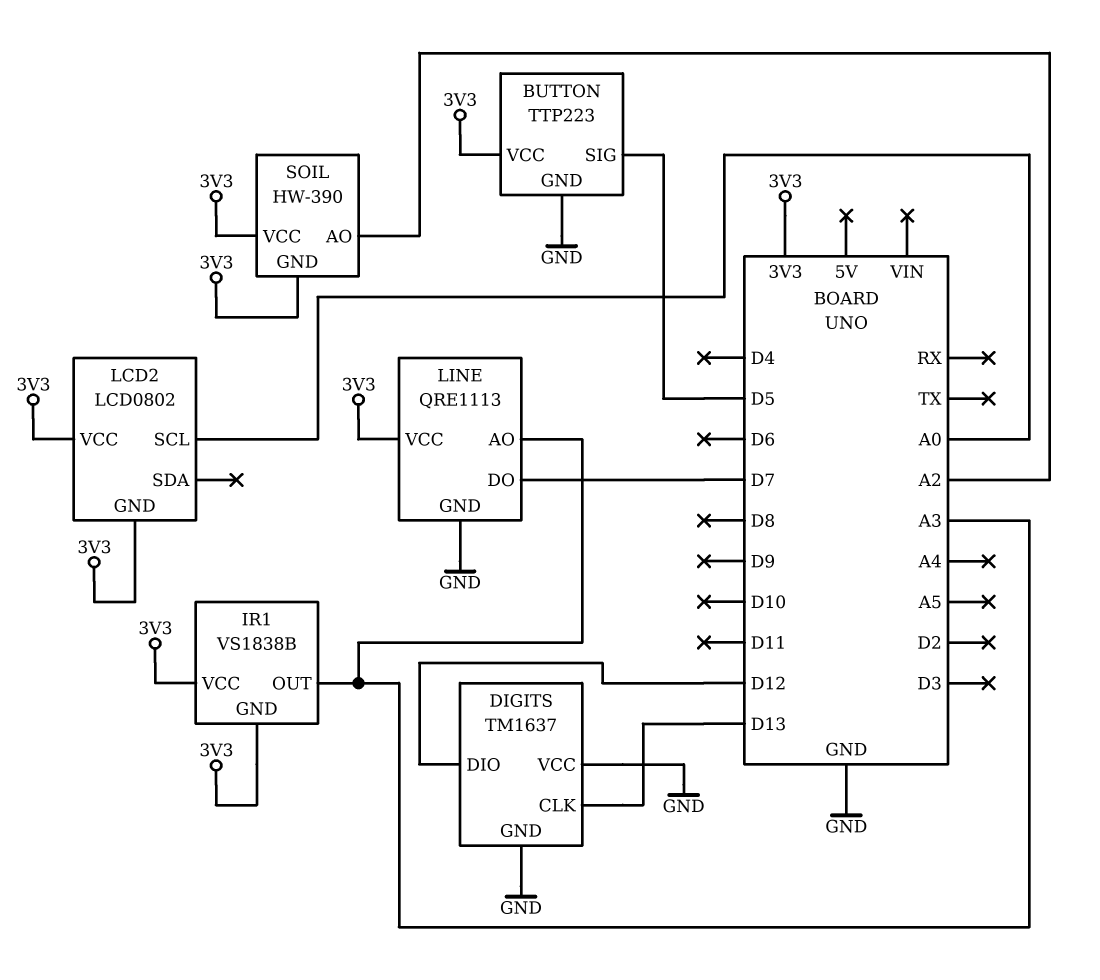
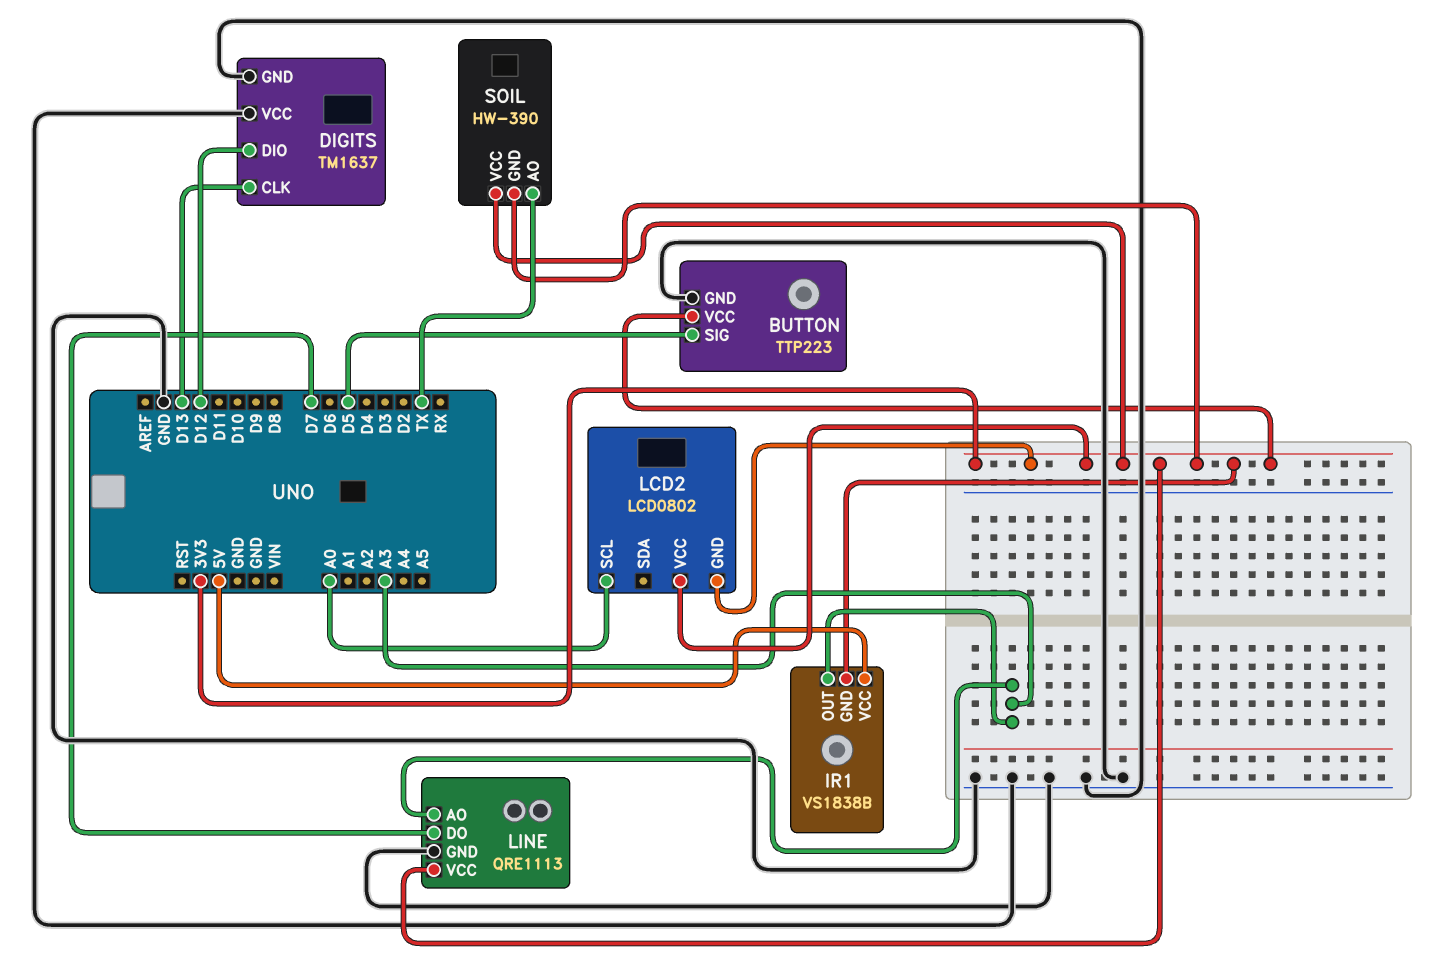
IR1 pin VCC: 3V3 -> 5V
SOIL pin AO: A2 -> TX

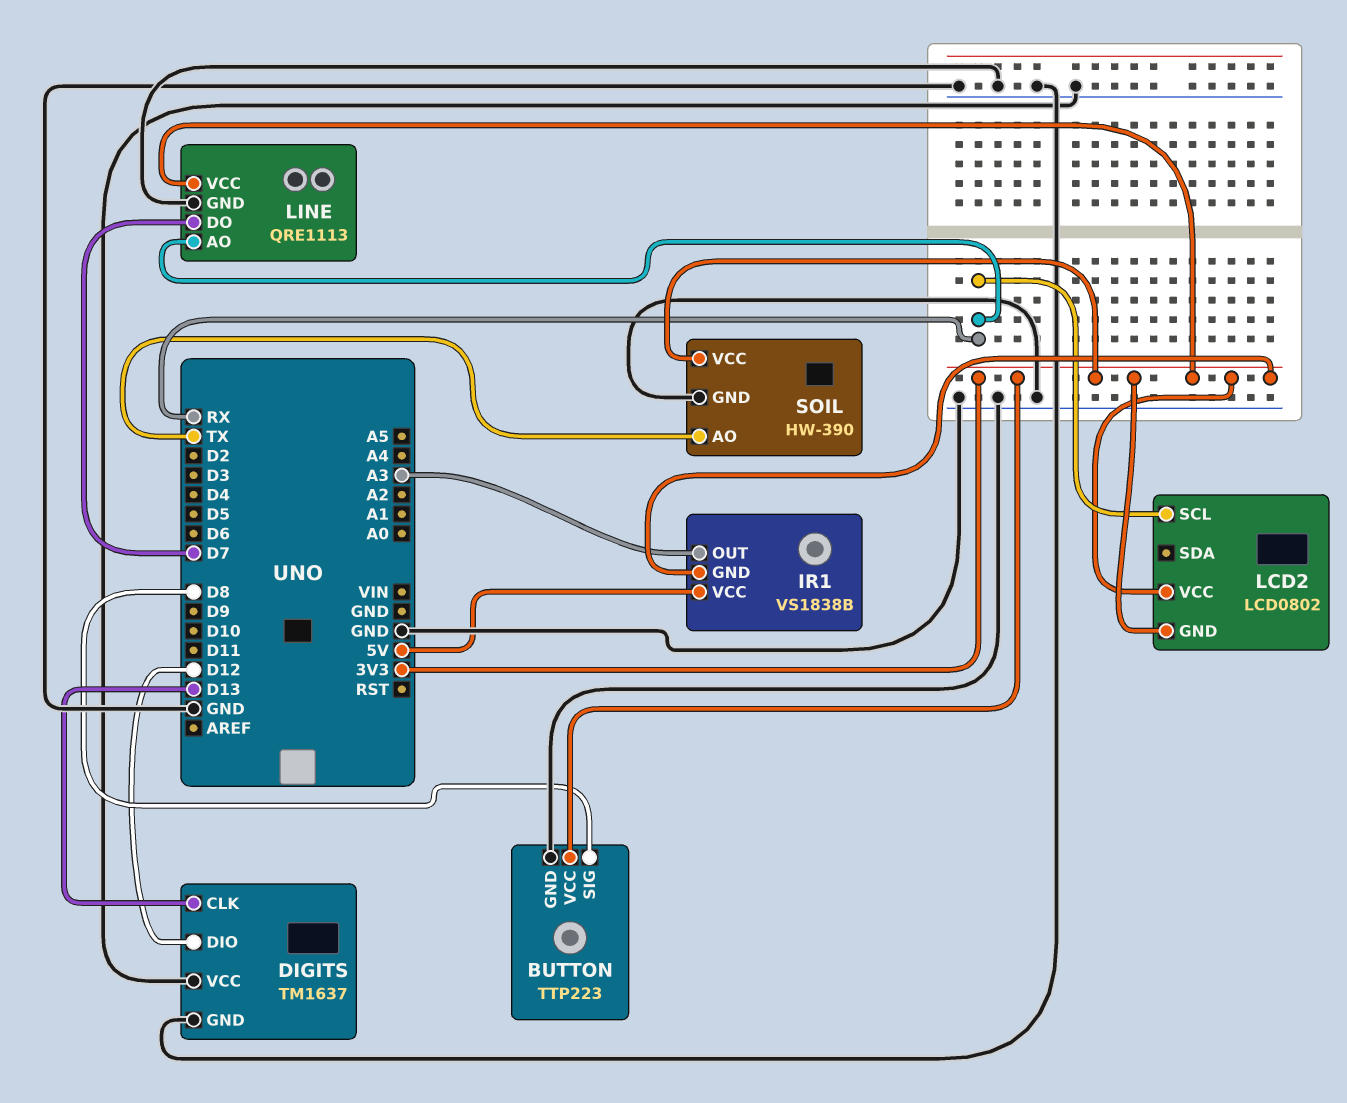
BUTTON pin SIG: D5 -> D8
LCD2 pin SCL: A0 -> RX
LINE pin AO: A3 -> RX
SOIL pin GND: 3V3 -> GND

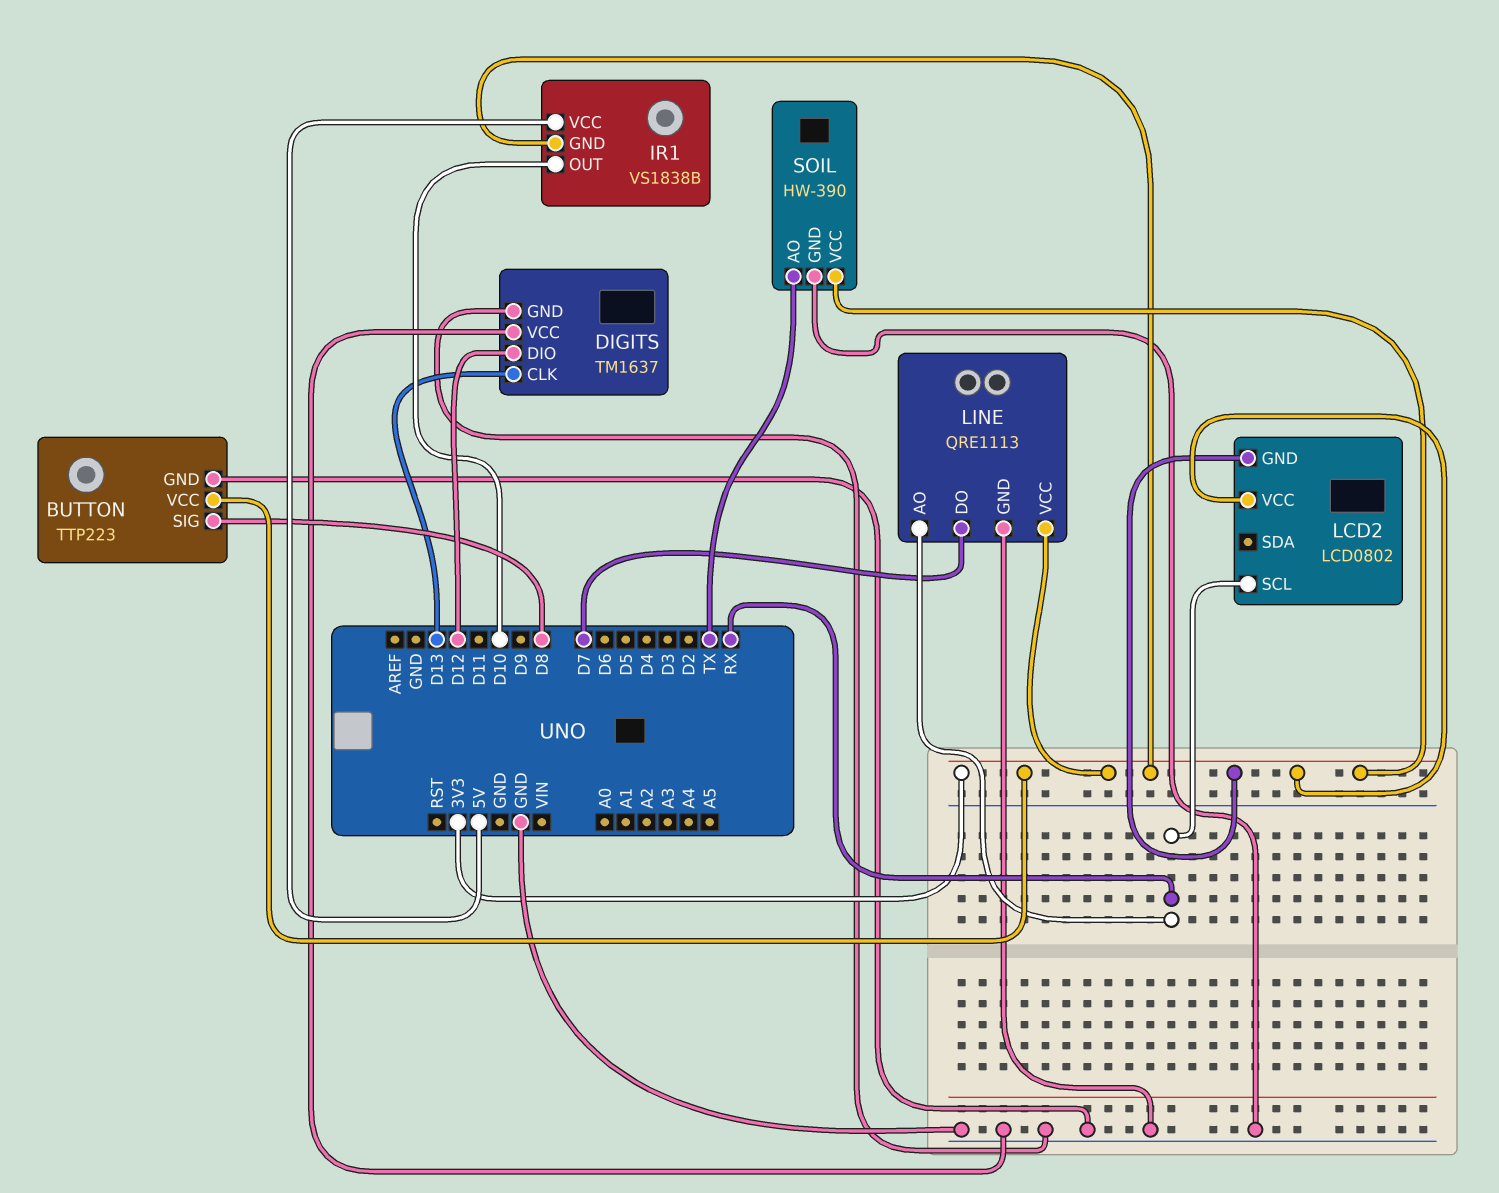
IR1 pin OUT: A3 -> D10

